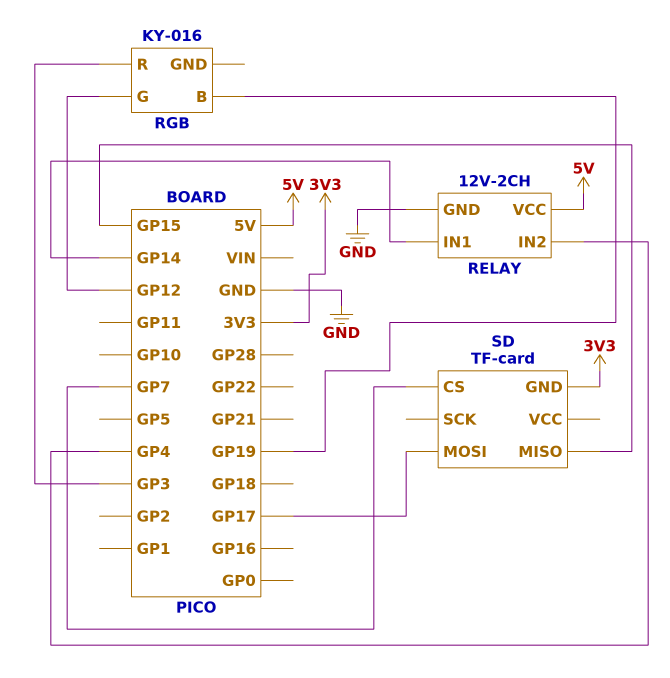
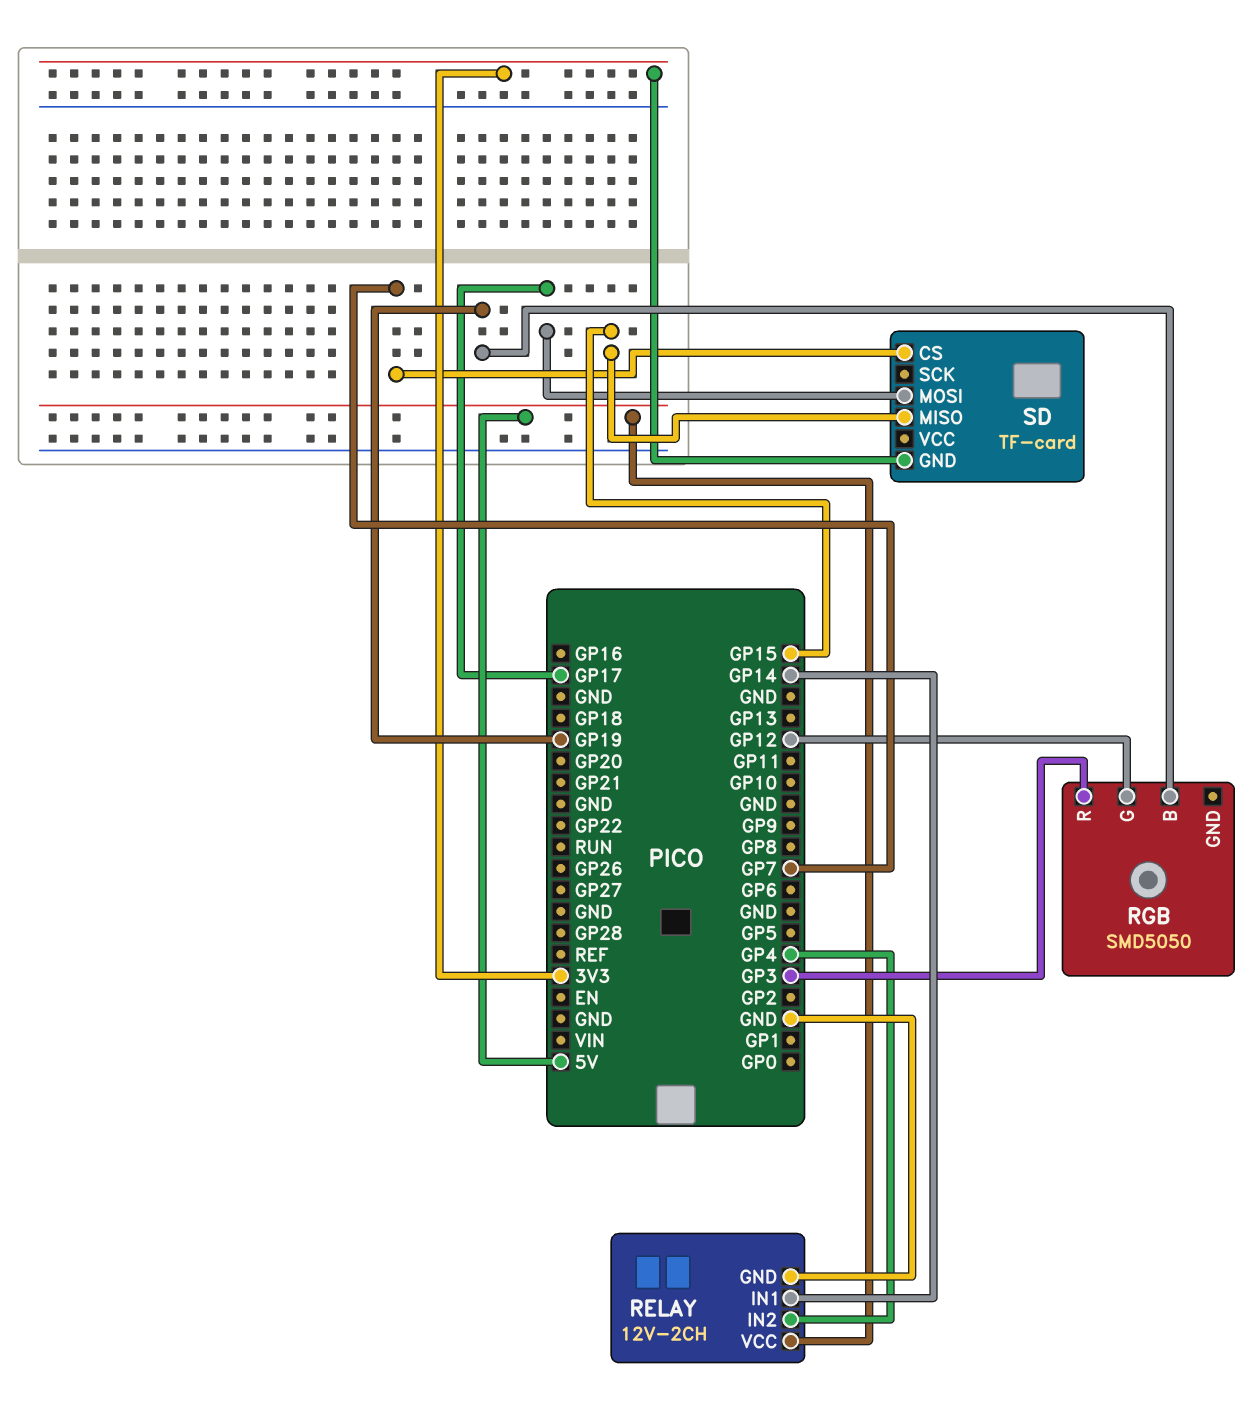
RGB: KY-016 -> SMD5050

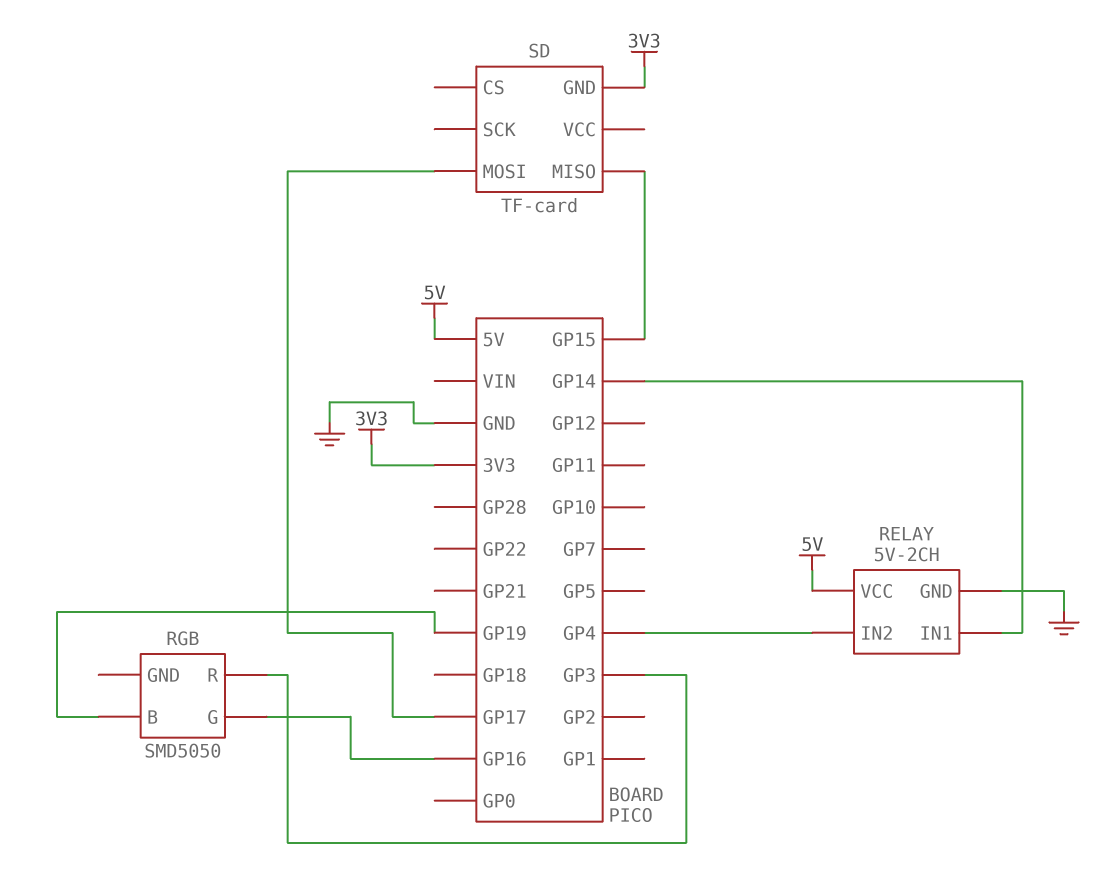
RELAY: 12V-2CH -> 5V-2CH
RGB pin G: GP12 -> GP16
SD pin CS: GP7 -> none

